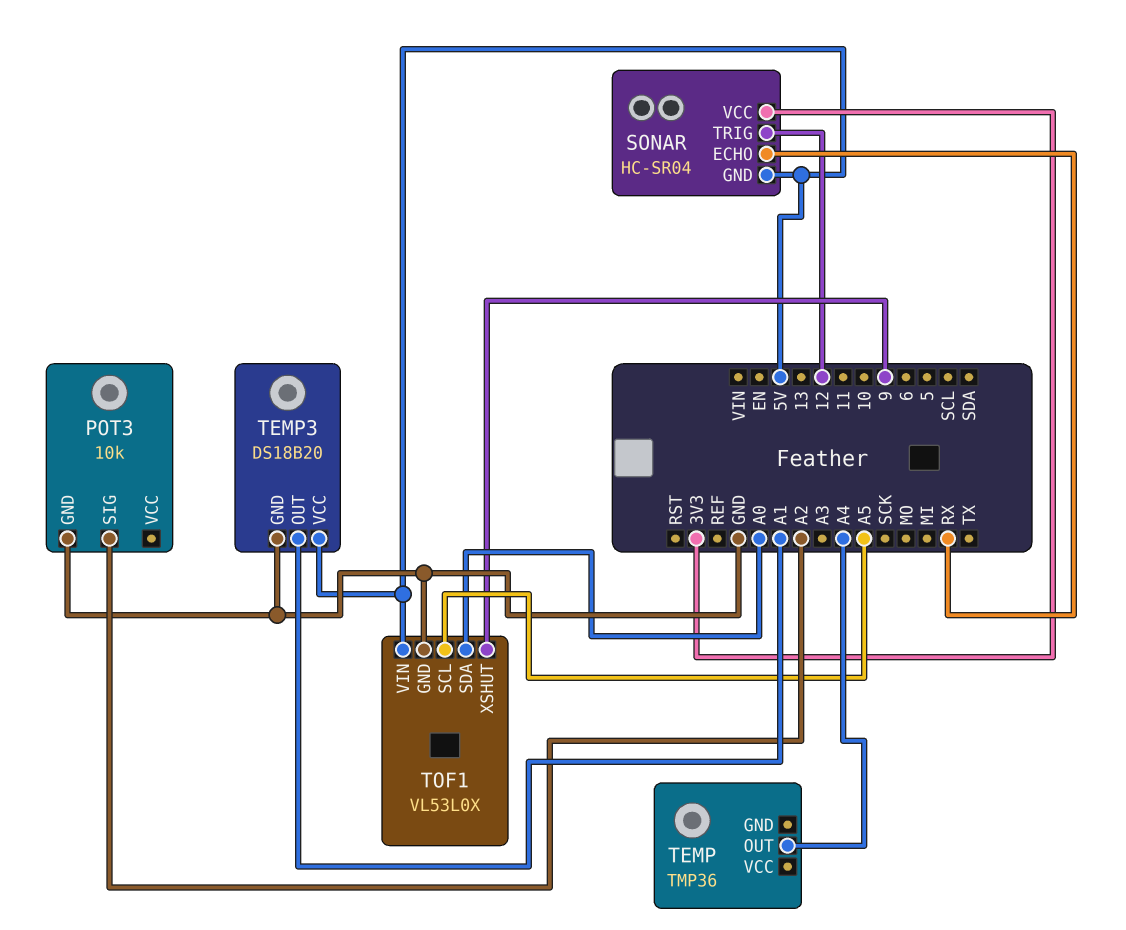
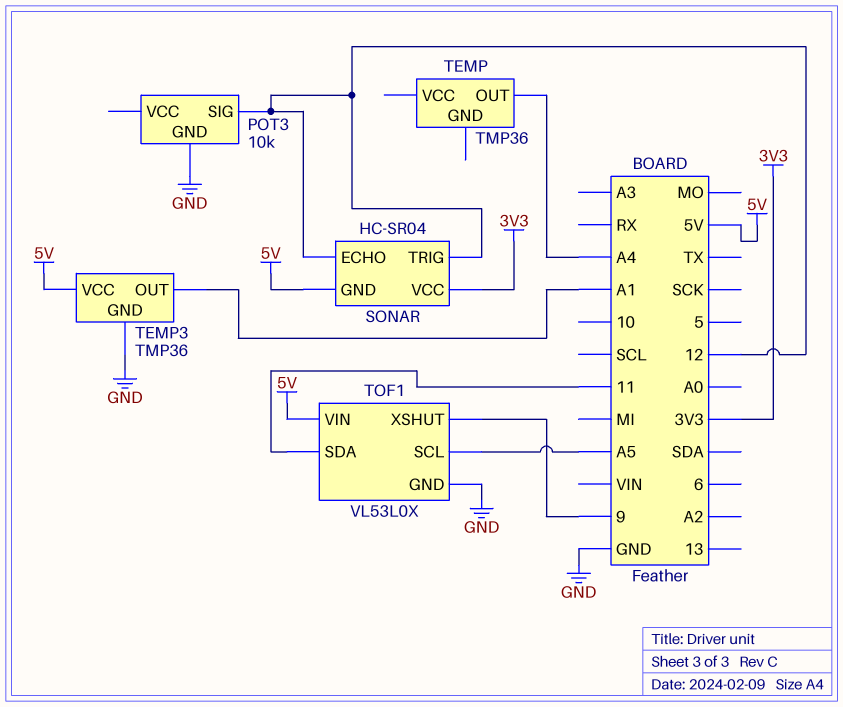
POT3 pin SIG: A2 -> 12
SONAR pin ECHO: RX -> 12
TEMP3: DS18B20 -> TMP36
TOF1 pin SDA: A0 -> 11

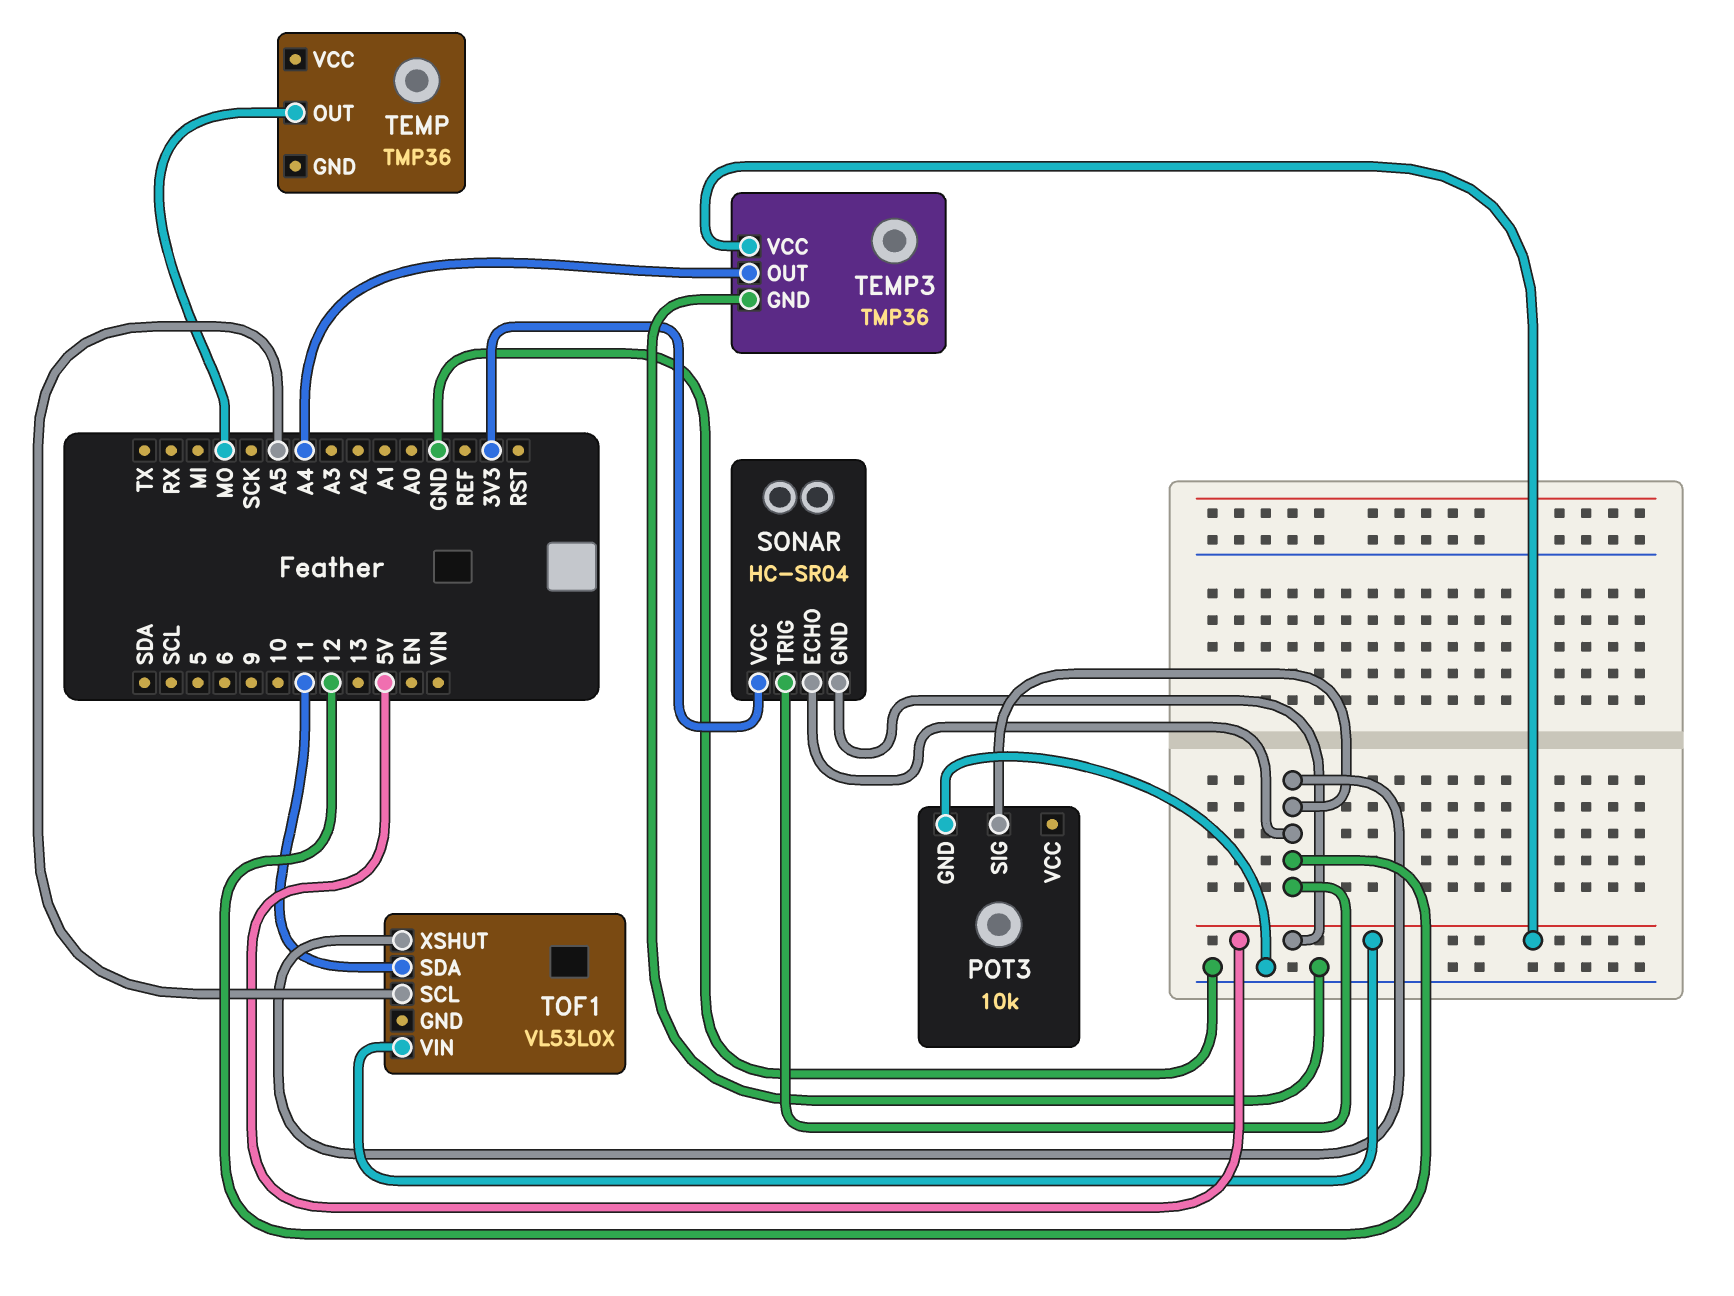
TEMP pin OUT: A4 -> MO
TEMP3 pin OUT: A1 -> A4
TOF1 pin GND: GND -> none
TOF1 pin XSHUT: 9 -> 12

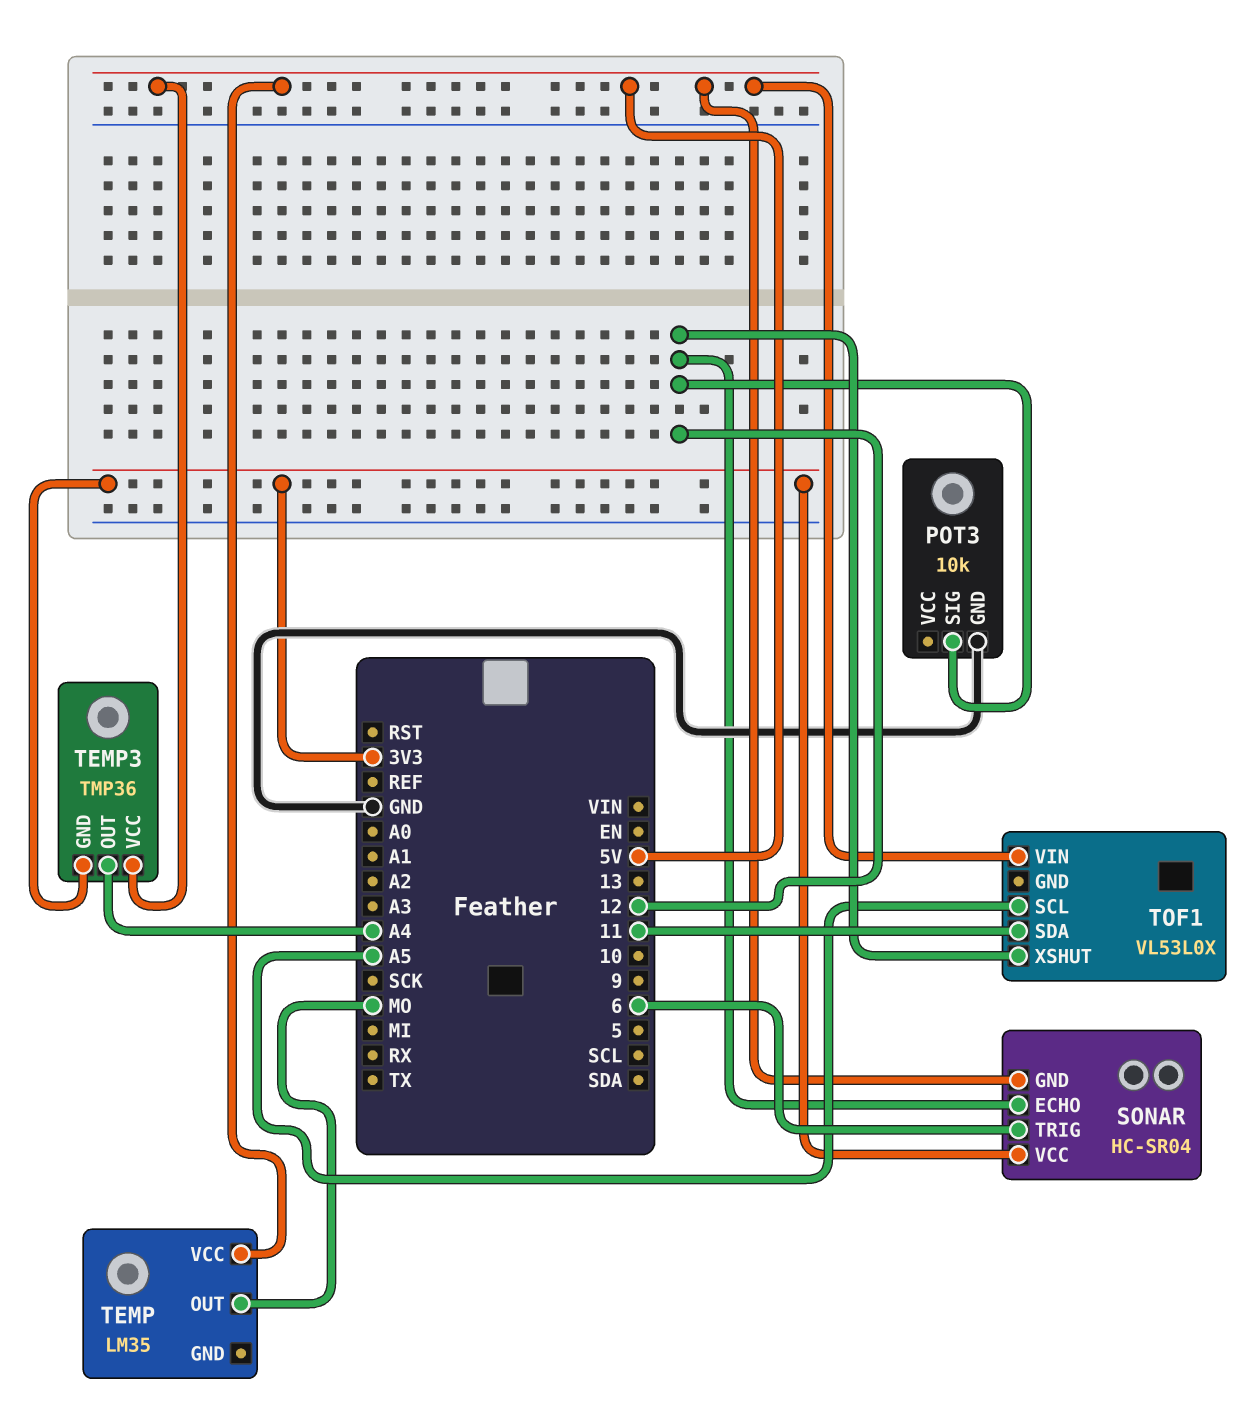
SONAR pin TRIG: 12 -> 6
TEMP: TMP36 -> LM35
TEMP pin VCC: none -> 5V
TEMP3 pin GND: GND -> 3V3

